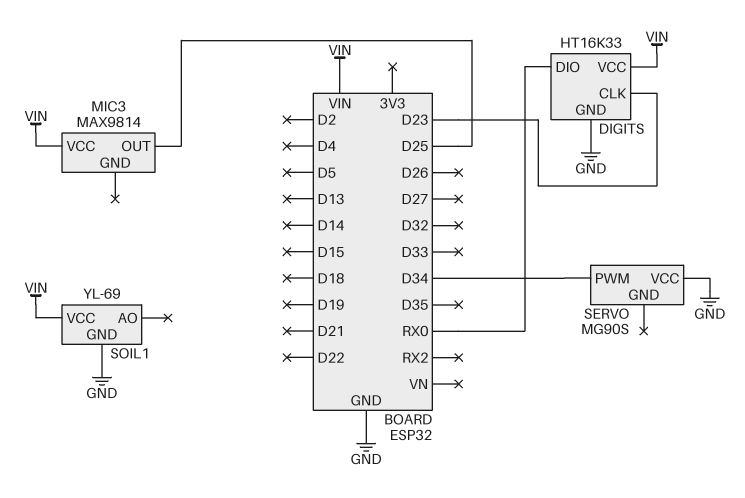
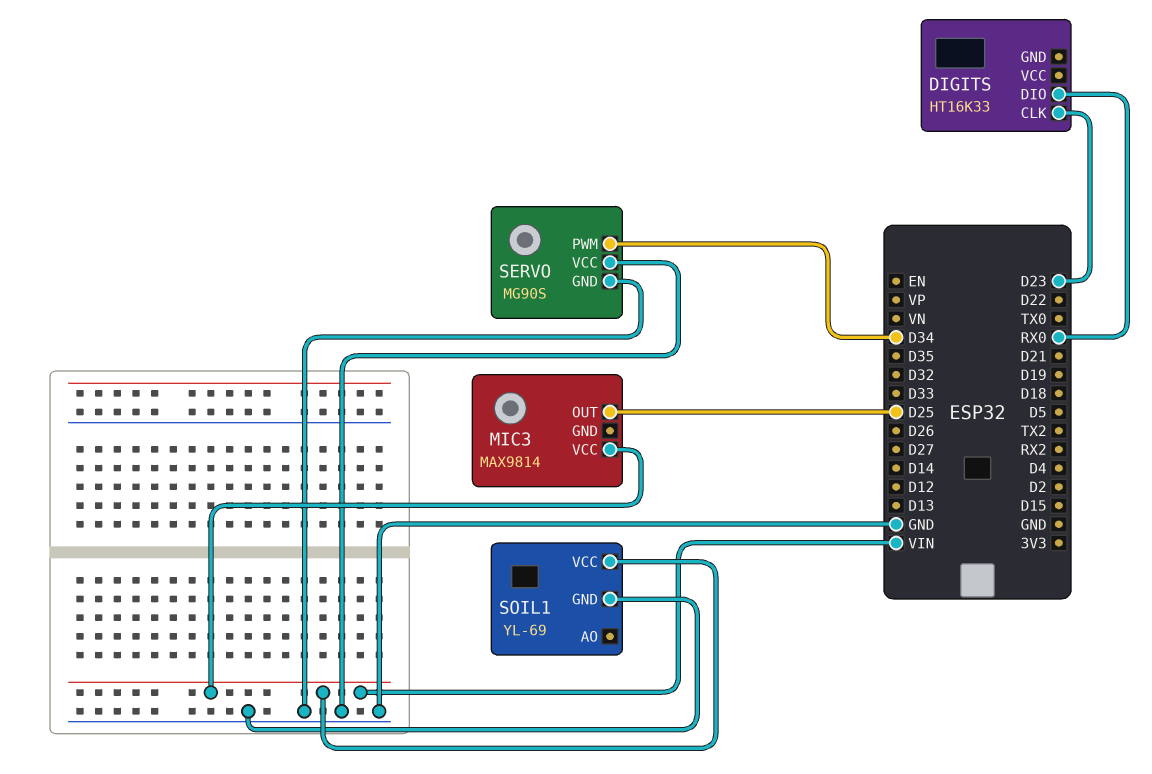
DIGITS pin GND: GND -> none
DIGITS pin VCC: VIN -> none
SERVO pin GND: none -> GND

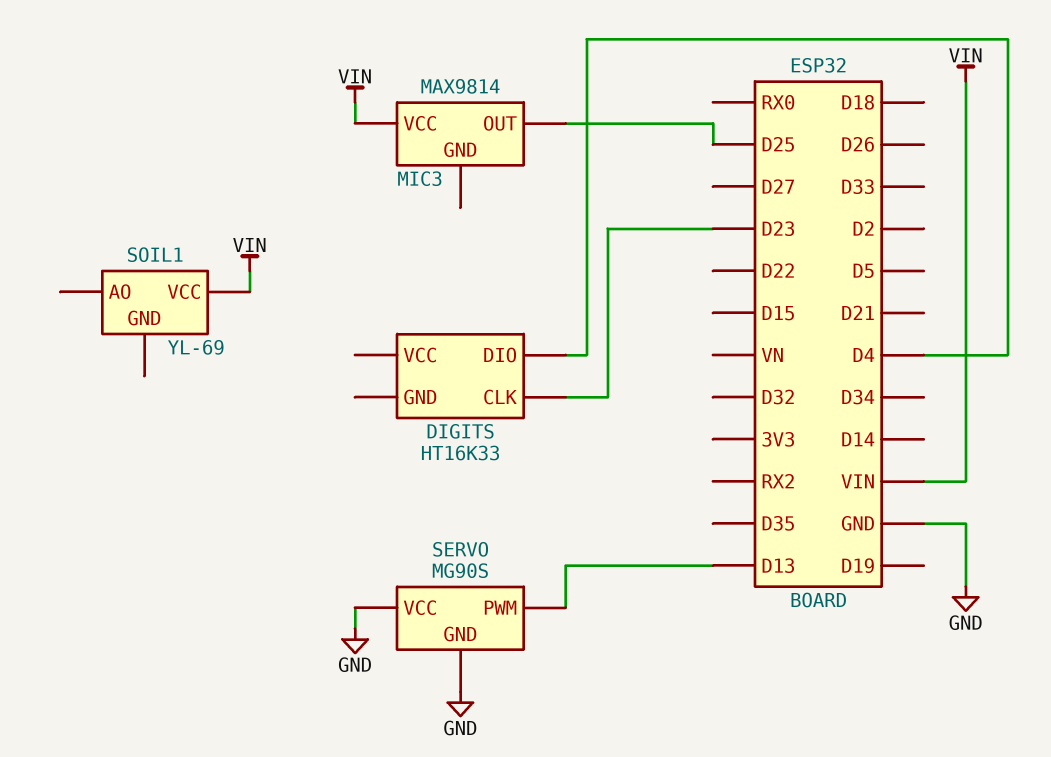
DIGITS pin DIO: RX0 -> D4
SERVO pin PWM: D34 -> D13
SOIL1 pin GND: GND -> none

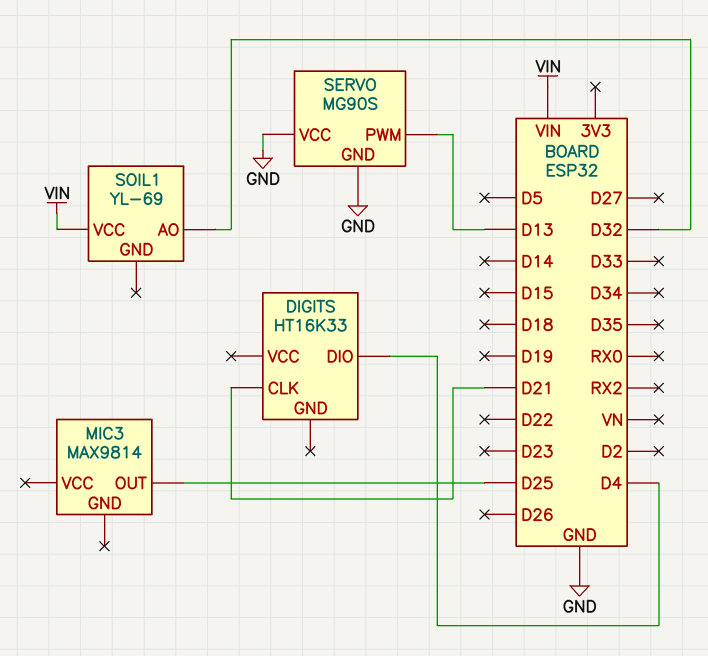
DIGITS pin CLK: D23 -> D21
MIC3 pin VCC: VIN -> none
SOIL1 pin AO: none -> D32

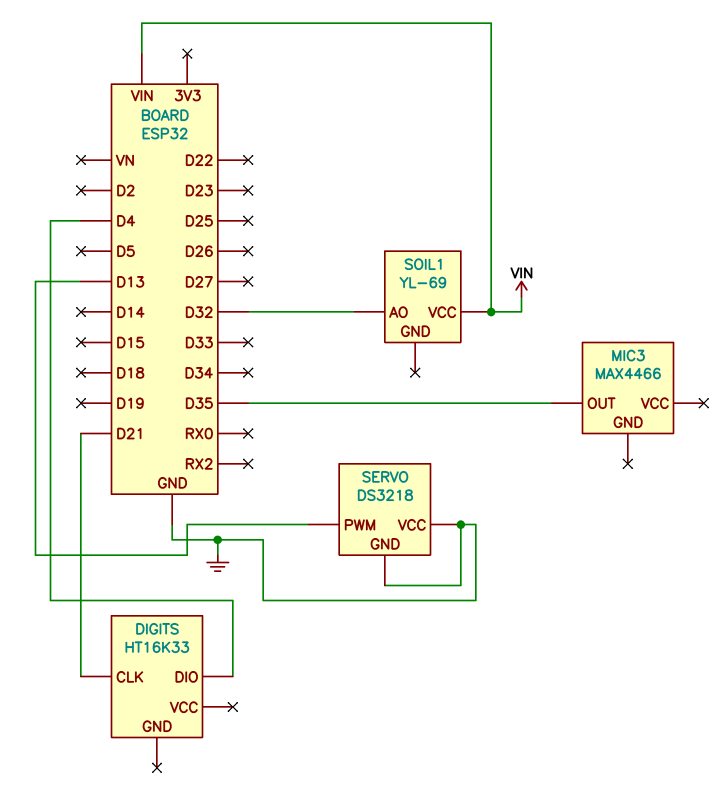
MIC3: MAX9814 -> MAX4466
MIC3 pin OUT: D25 -> D35
SERVO: MG90S -> DS3218

